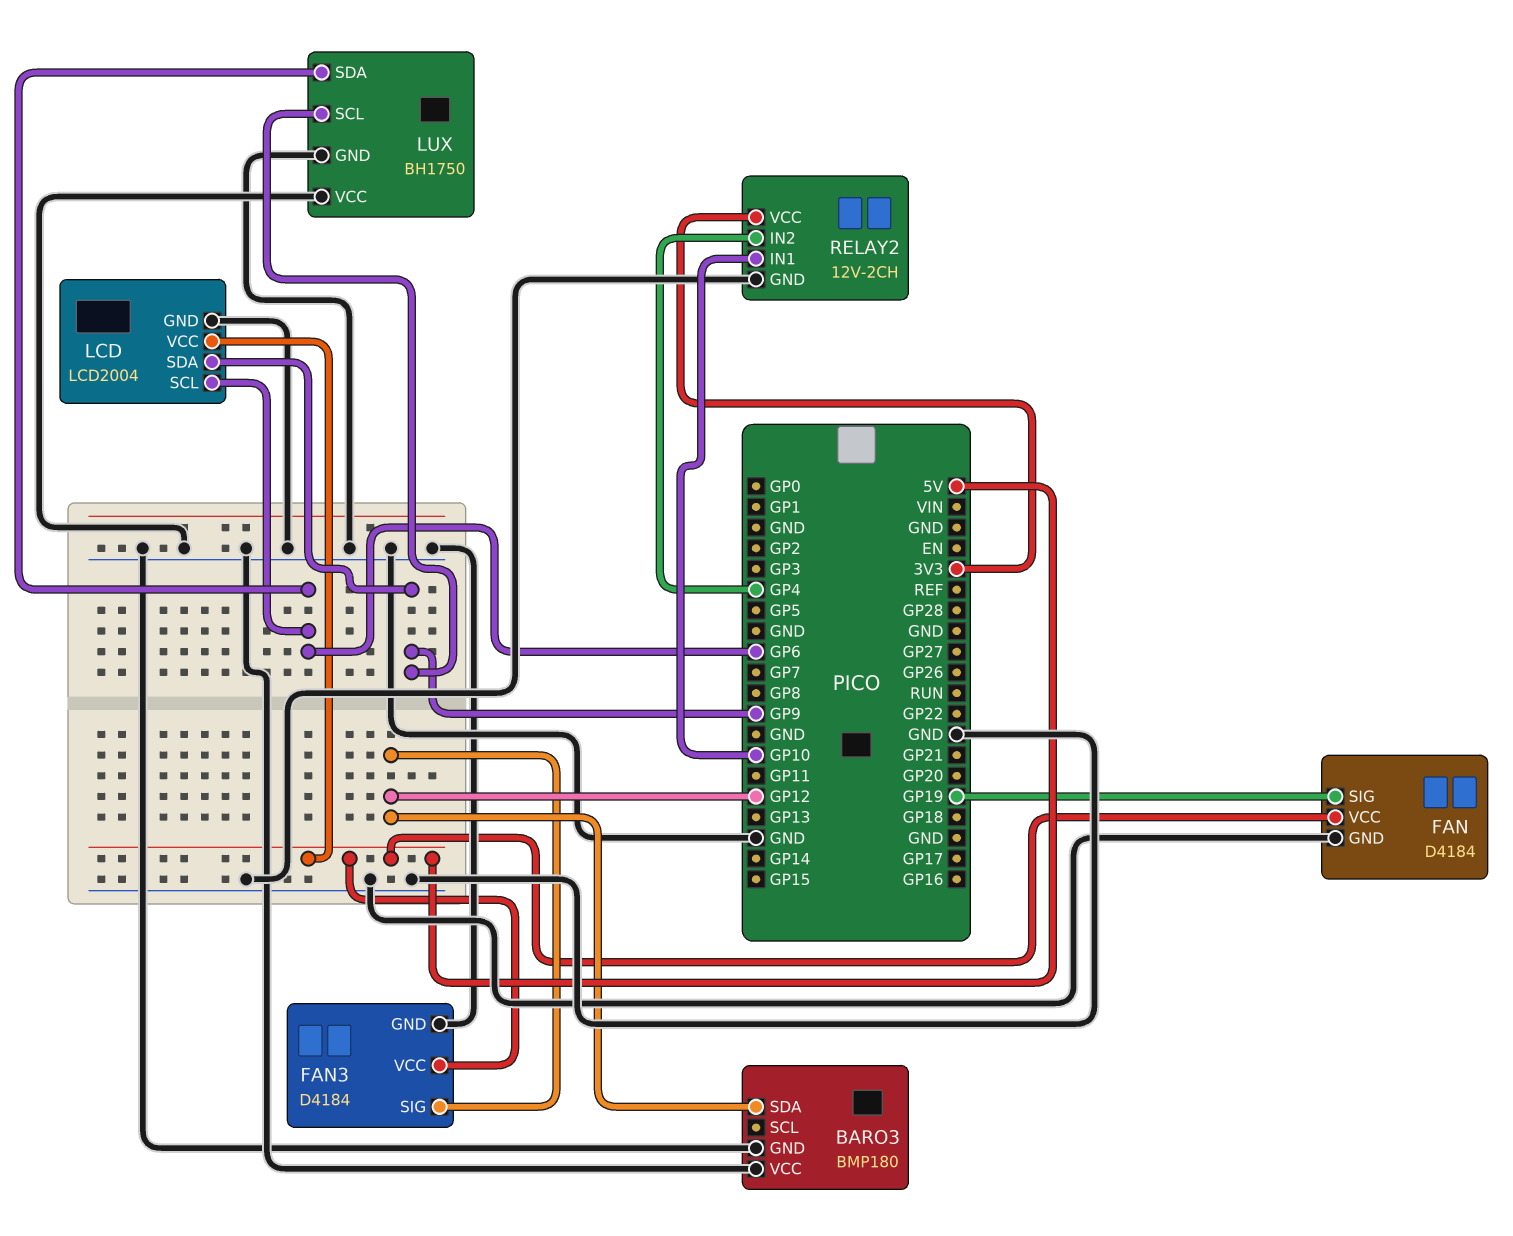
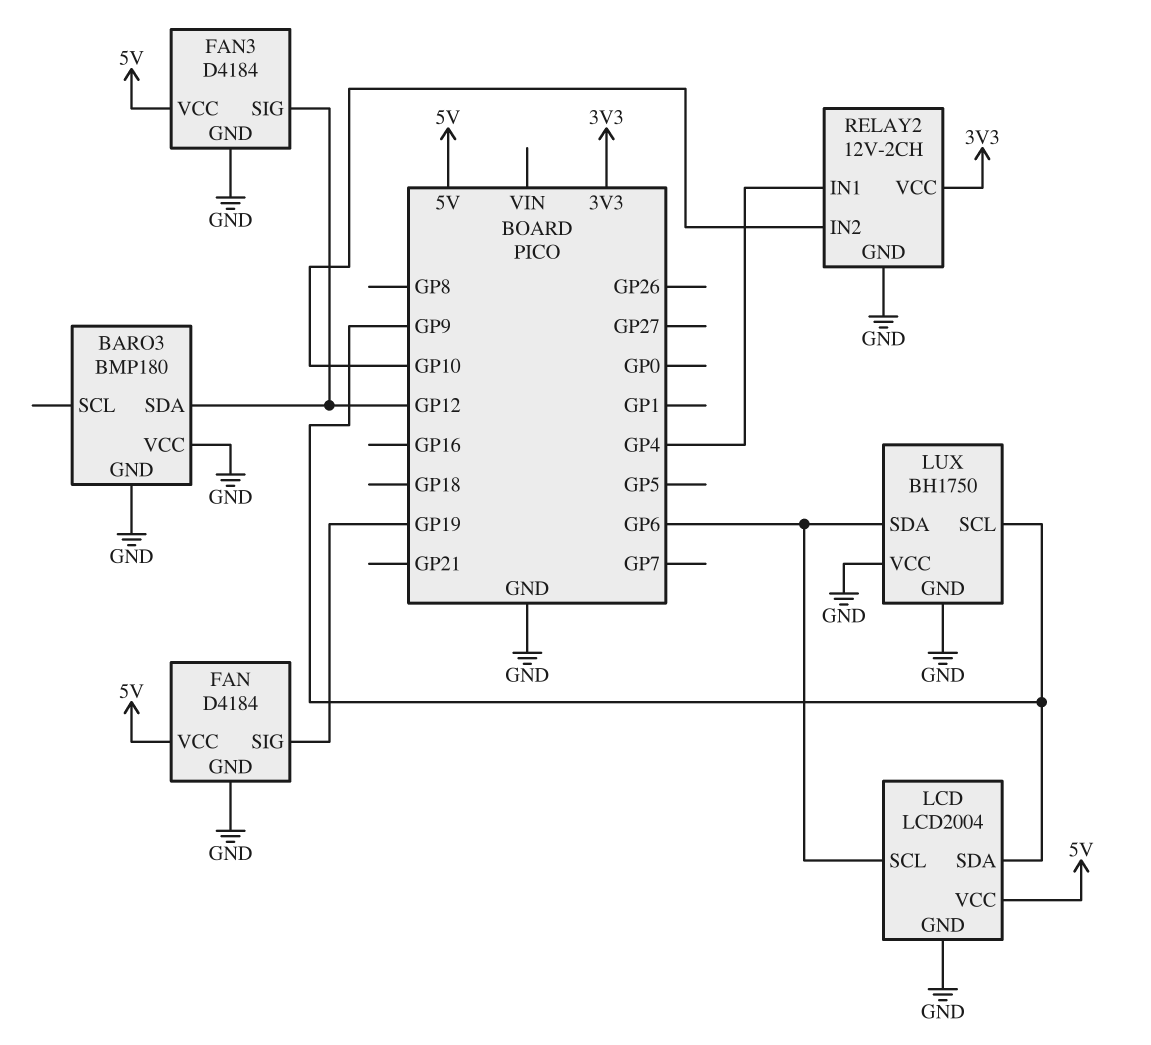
RELAY2 pin IN1: GP10 -> GP4
RELAY2 pin IN2: GP4 -> GP10

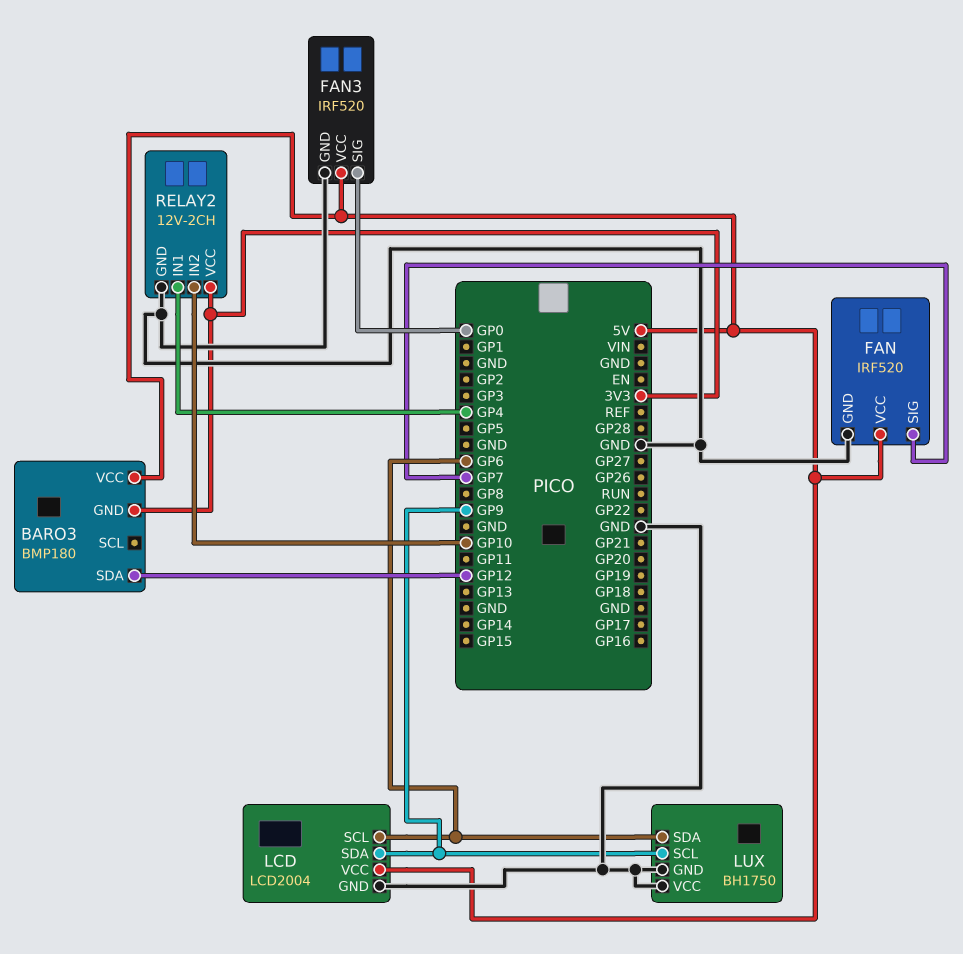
BARO3 pin GND: GND -> 3V3
BARO3 pin VCC: GND -> 5V
FAN: D4184 -> IRF520
FAN pin SIG: GP19 -> GP7
FAN3: D4184 -> IRF520
FAN3 pin SIG: GP12 -> GP0

